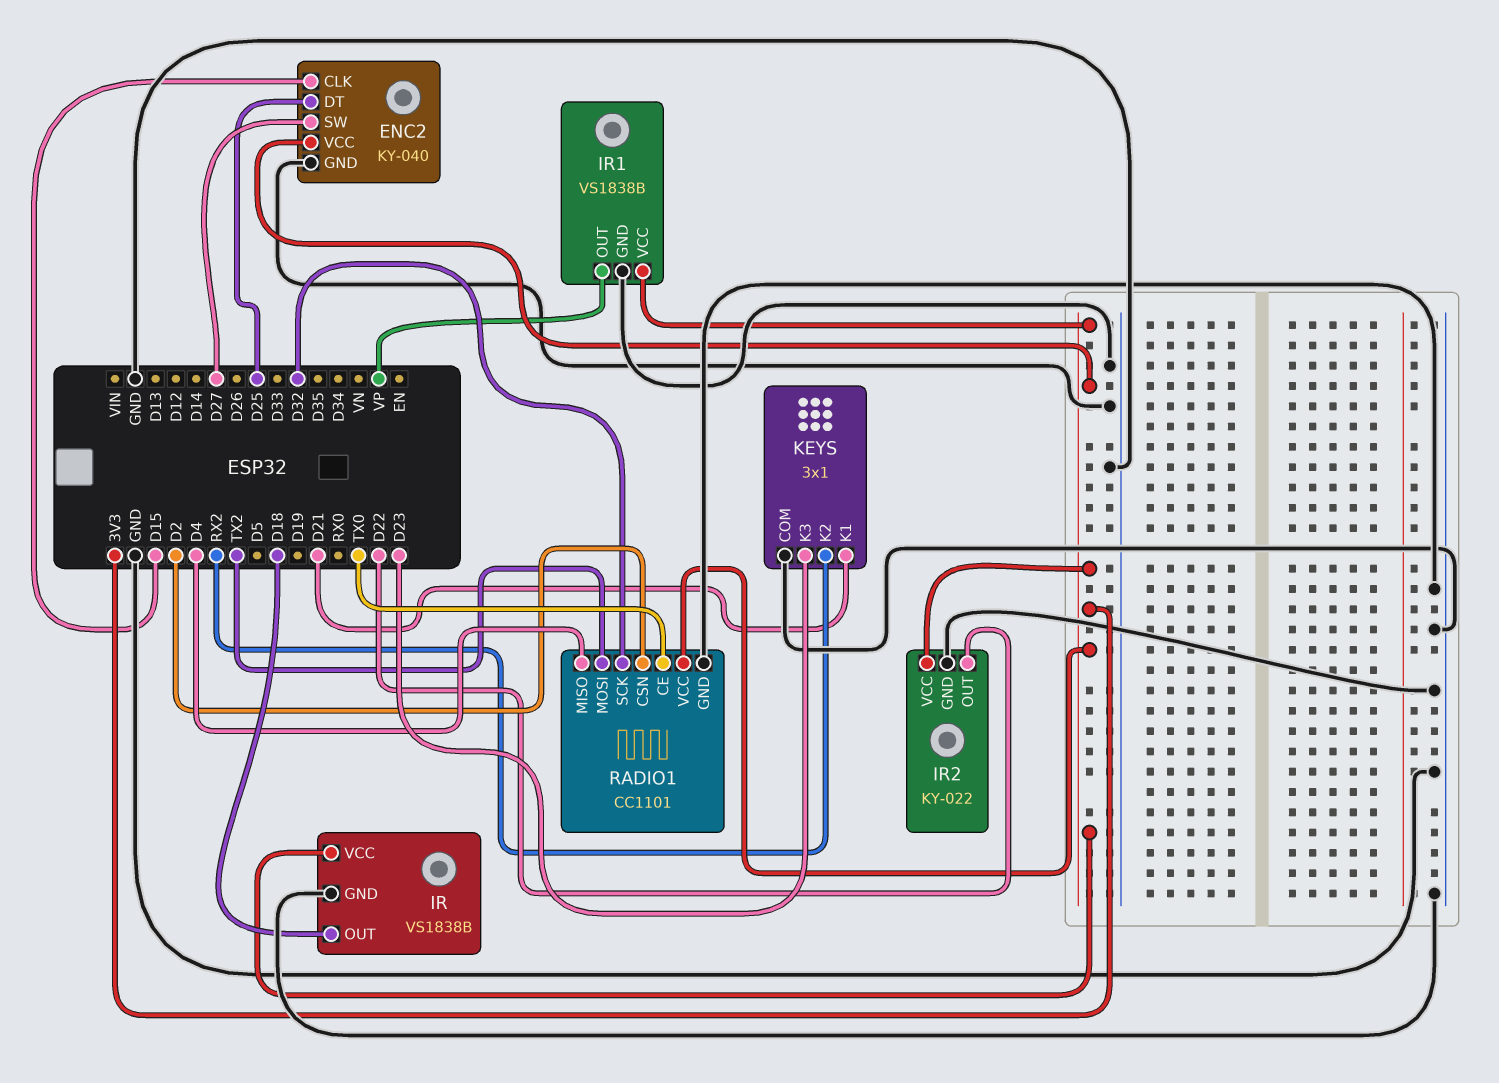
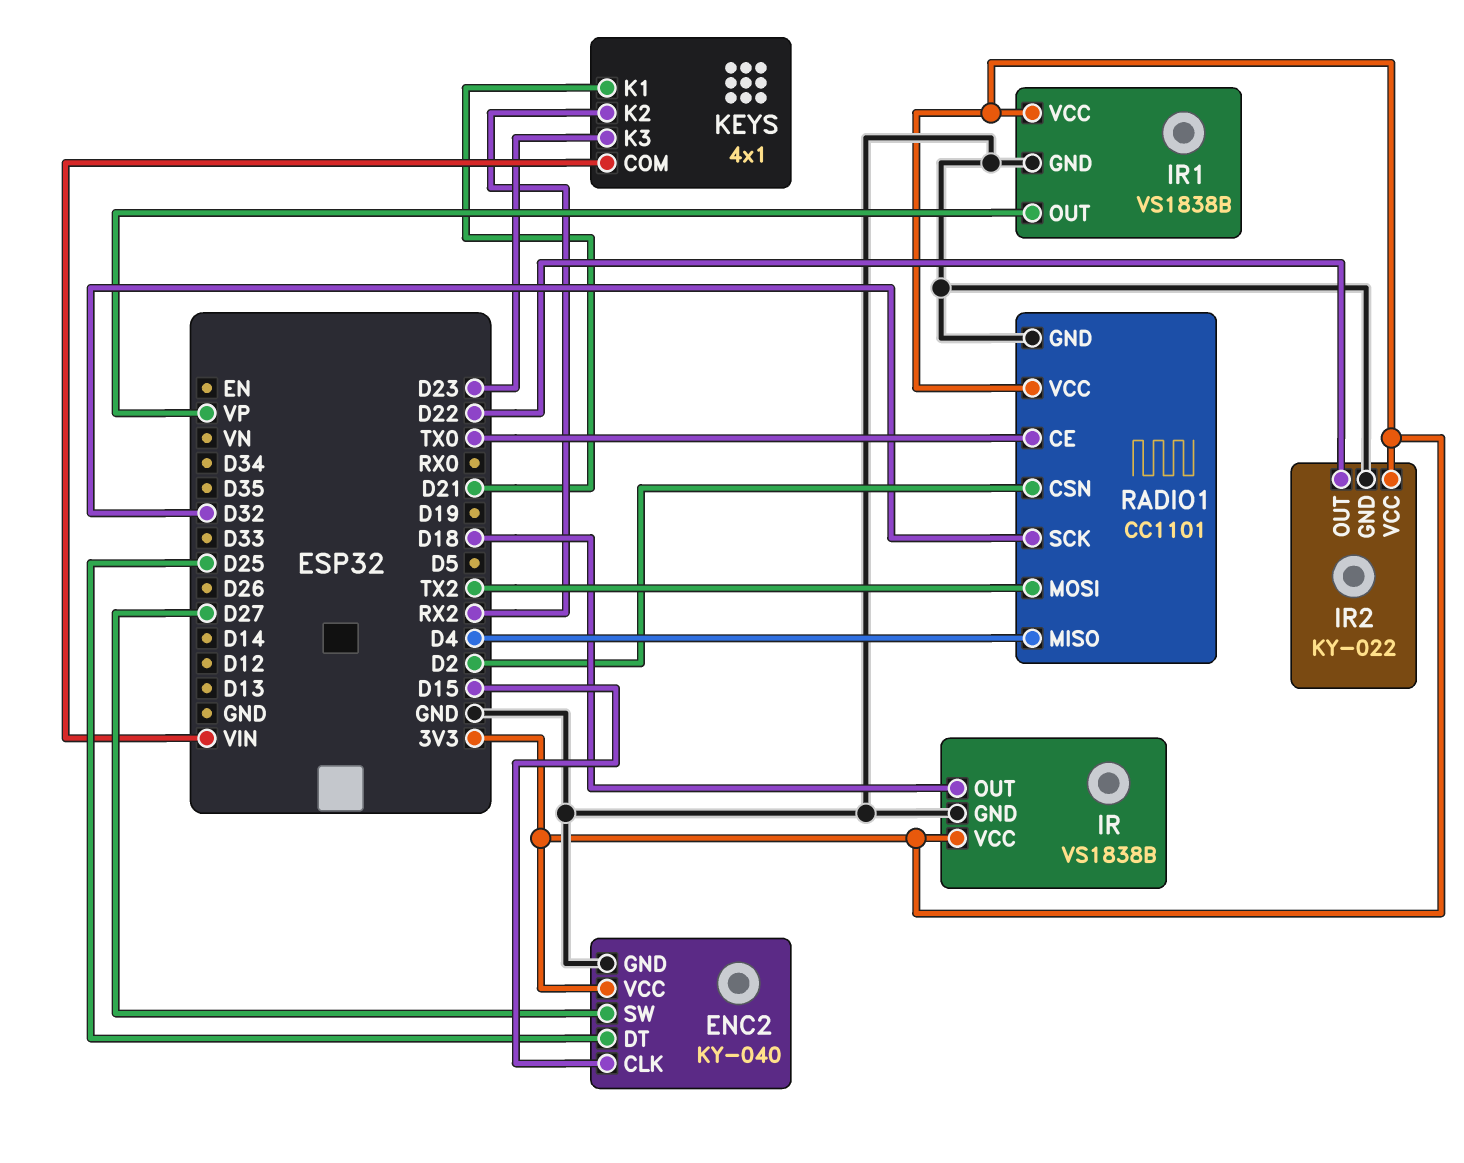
KEYS: 3x1 -> 4x1
KEYS pin COM: GND -> VIN

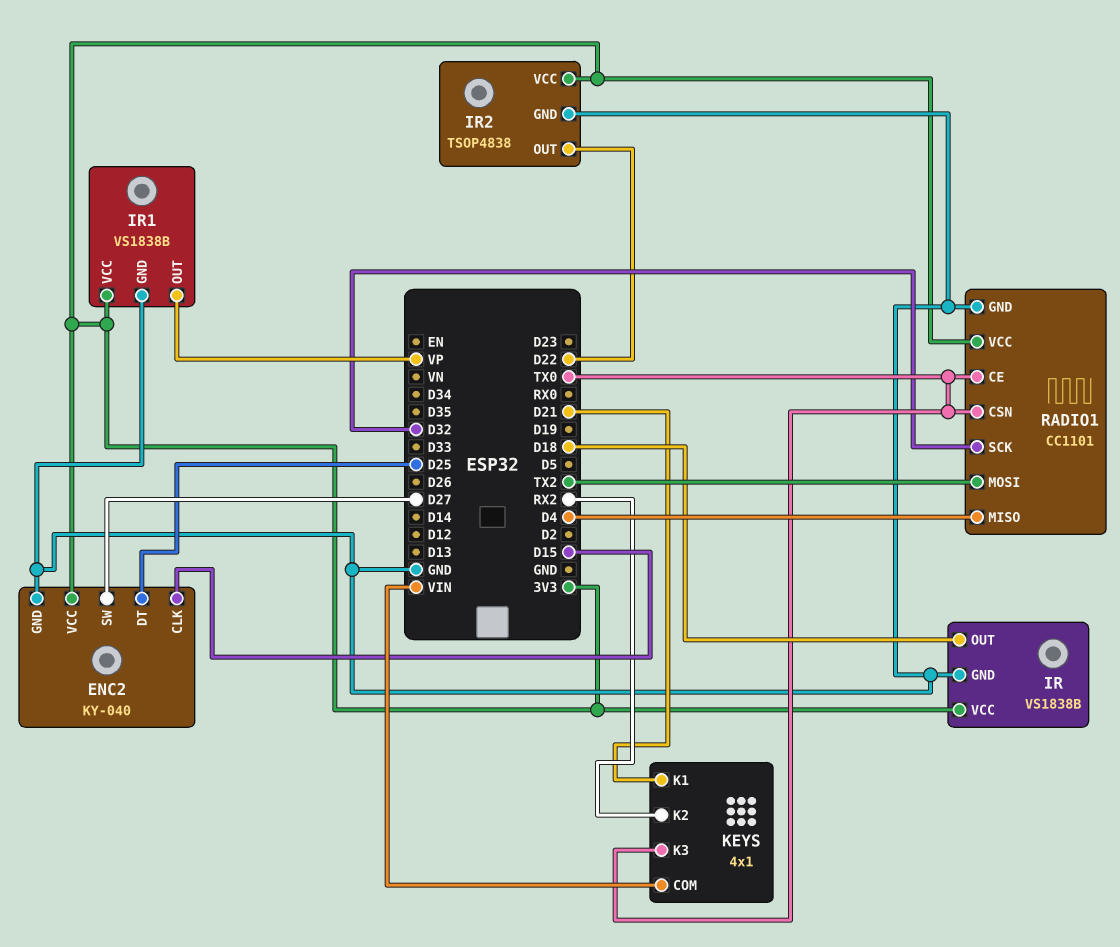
IR2: KY-022 -> TSOP4838
KEYS pin K3: D23 -> TX0
RADIO1 pin CSN: D2 -> TX0

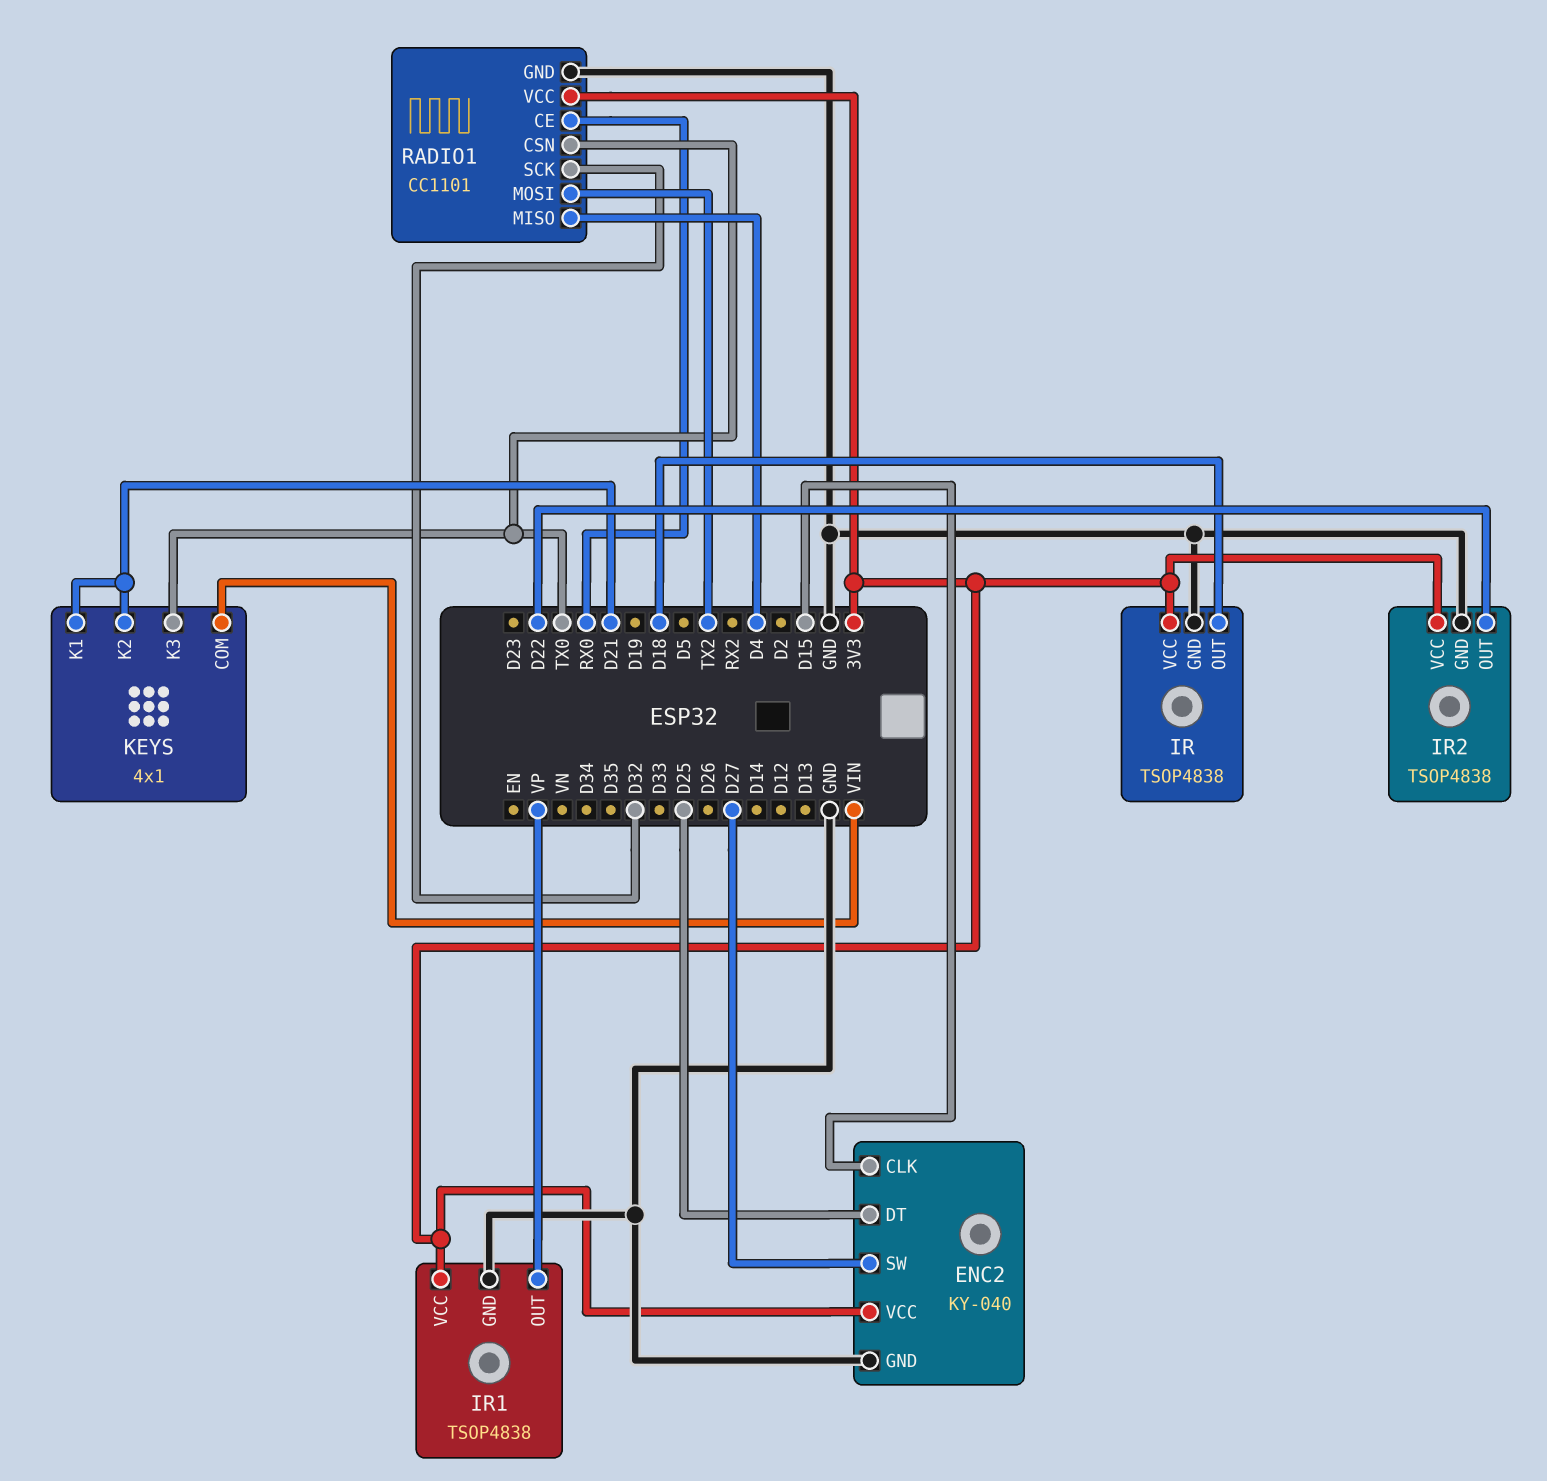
IR: VS1838B -> TSOP4838
IR1: VS1838B -> TSOP4838
KEYS pin K2: RX2 -> D21
RADIO1 pin CE: TX0 -> RX0

